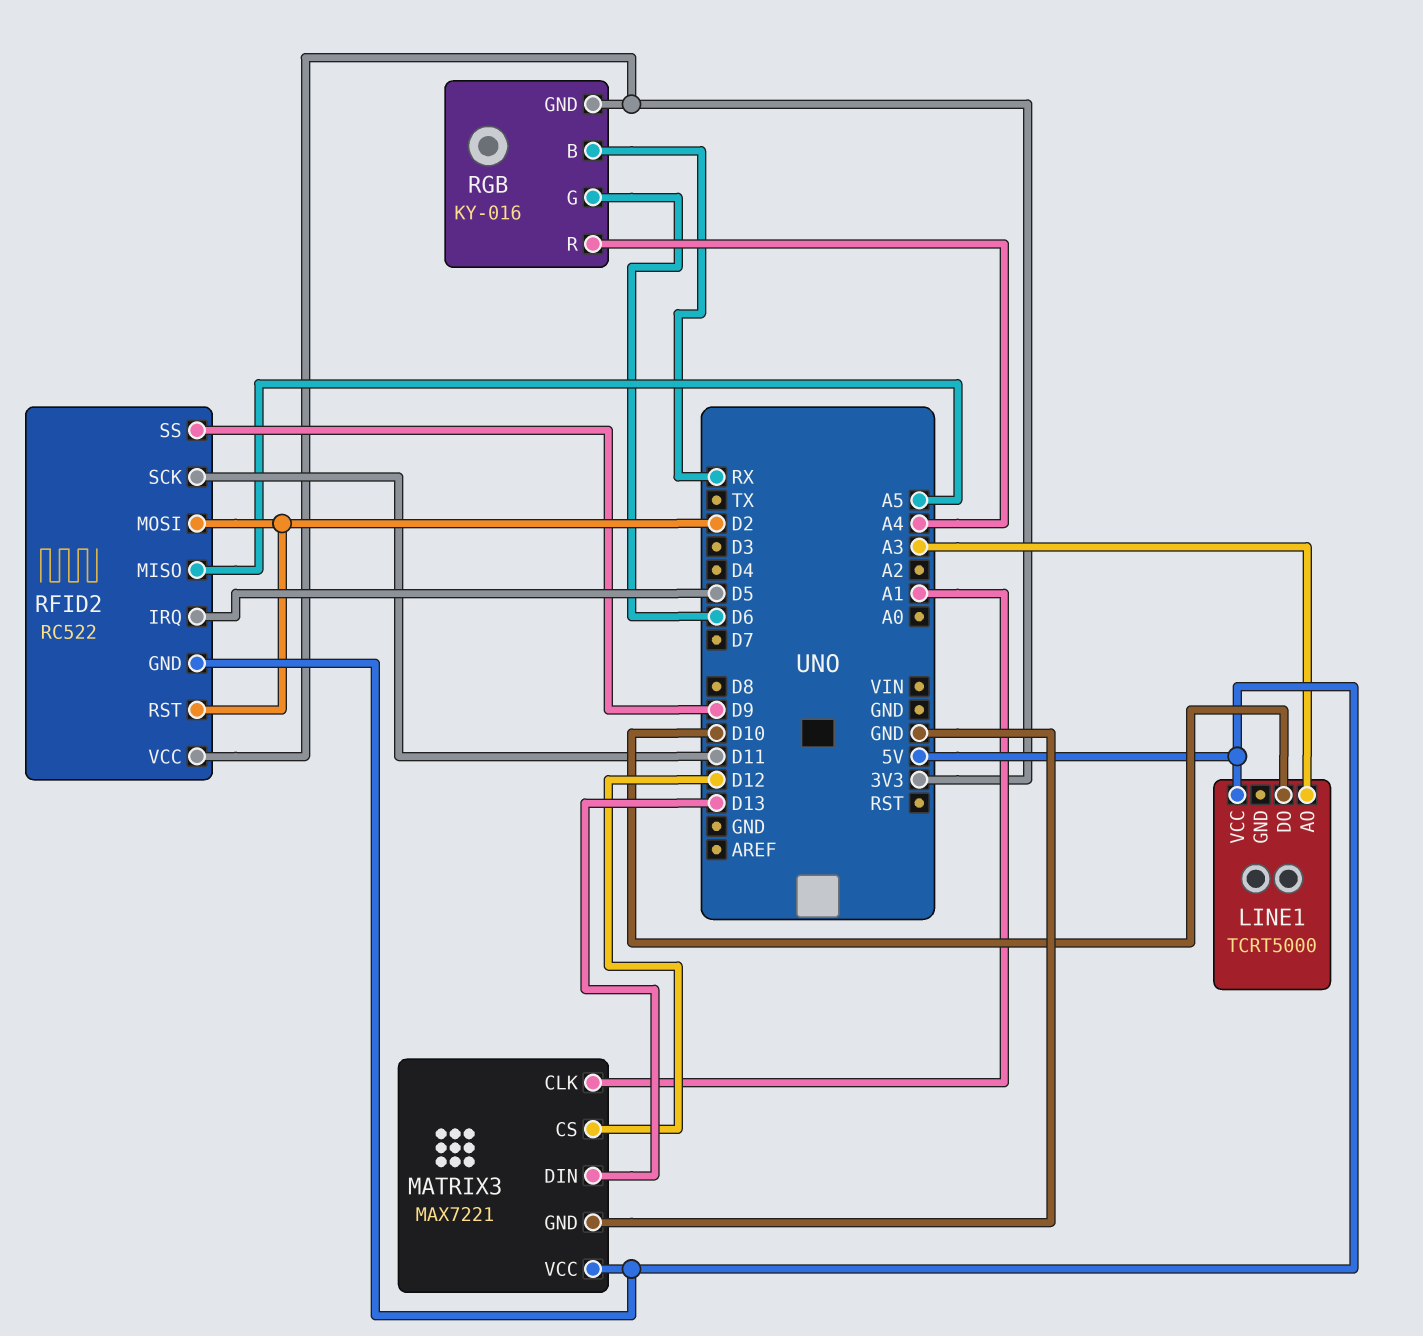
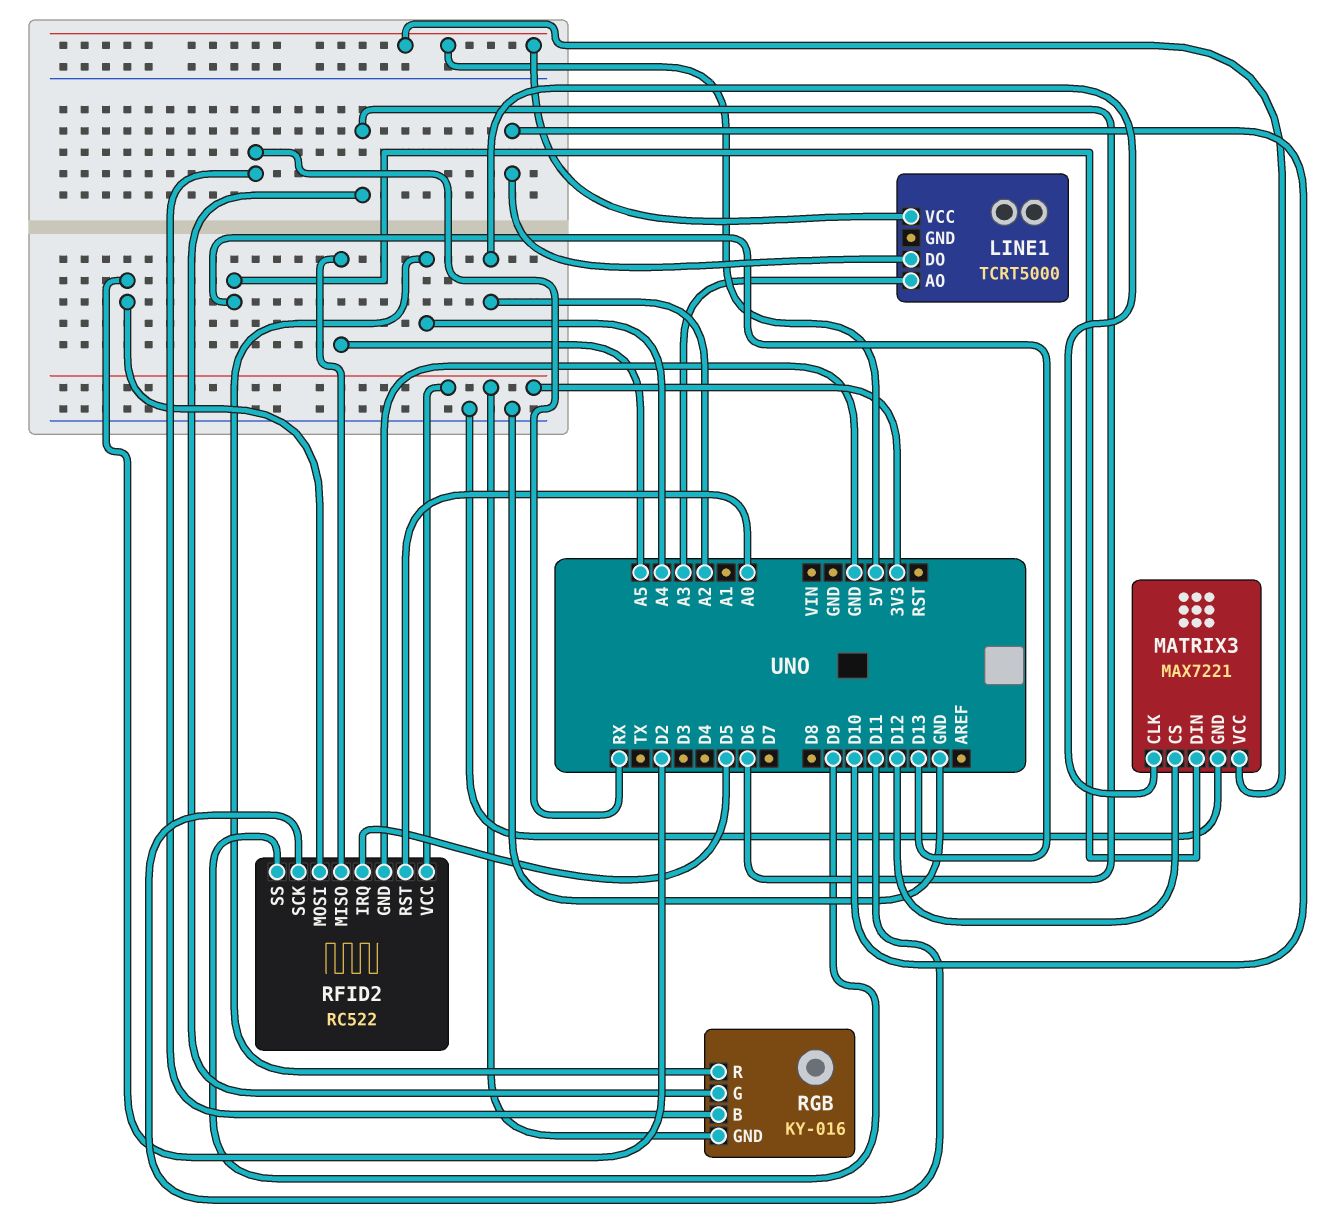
MATRIX3 pin CLK: A1 -> A2
RFID2 pin GND: 5V -> GND
RFID2 pin RST: D2 -> A0

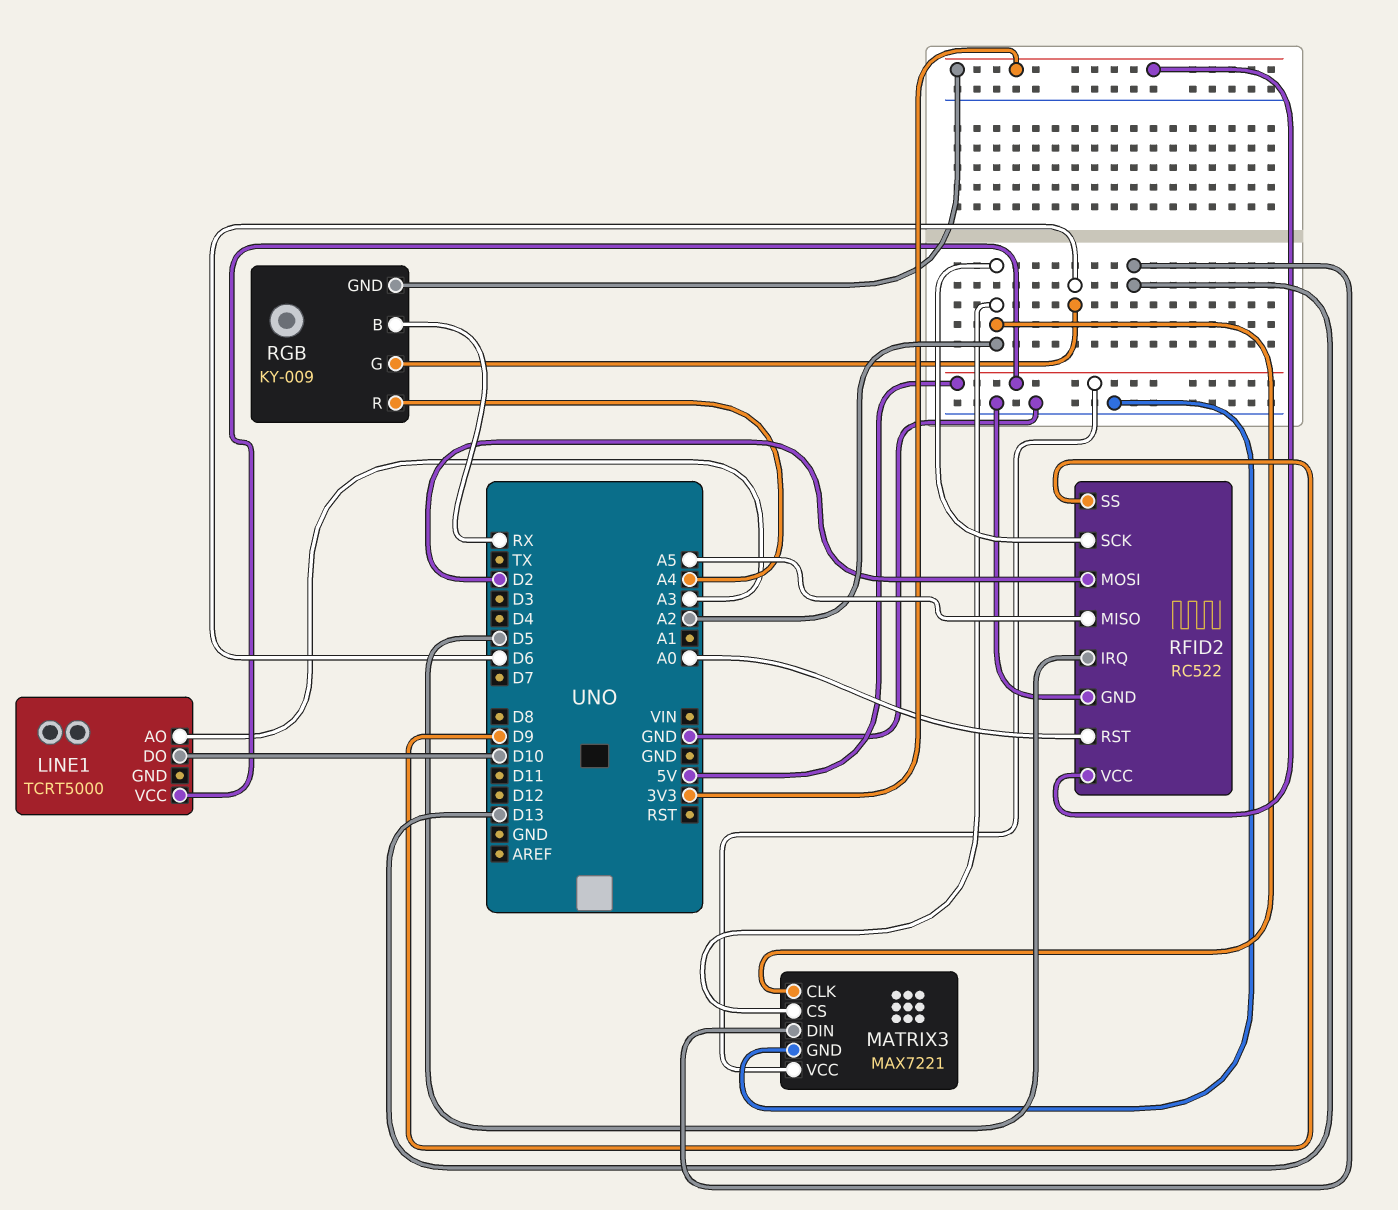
MATRIX3 pin CS: D12 -> A2
RFID2 pin SCK: D11 -> A2
RGB: KY-016 -> KY-009

